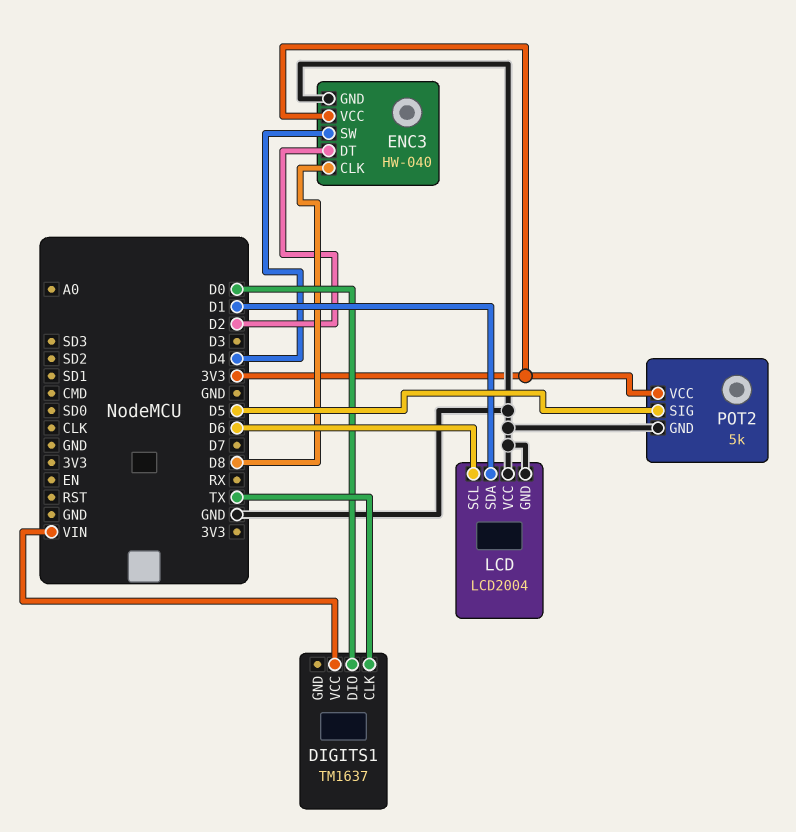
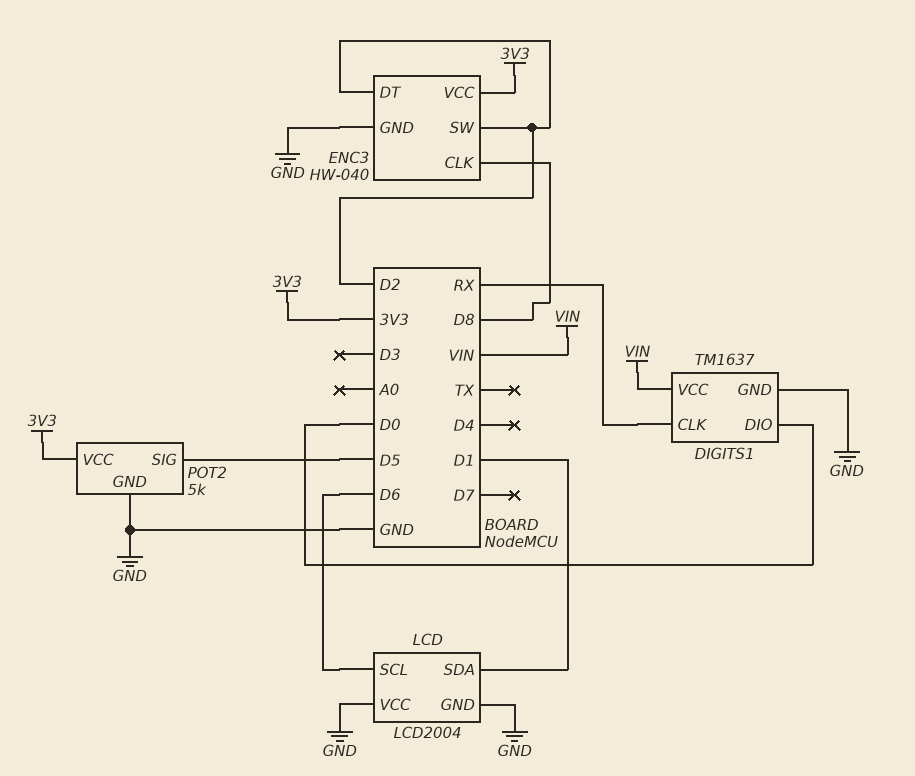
DIGITS1 pin CLK: TX -> RX
DIGITS1 pin GND: none -> GND
ENC3 pin SW: D4 -> D2

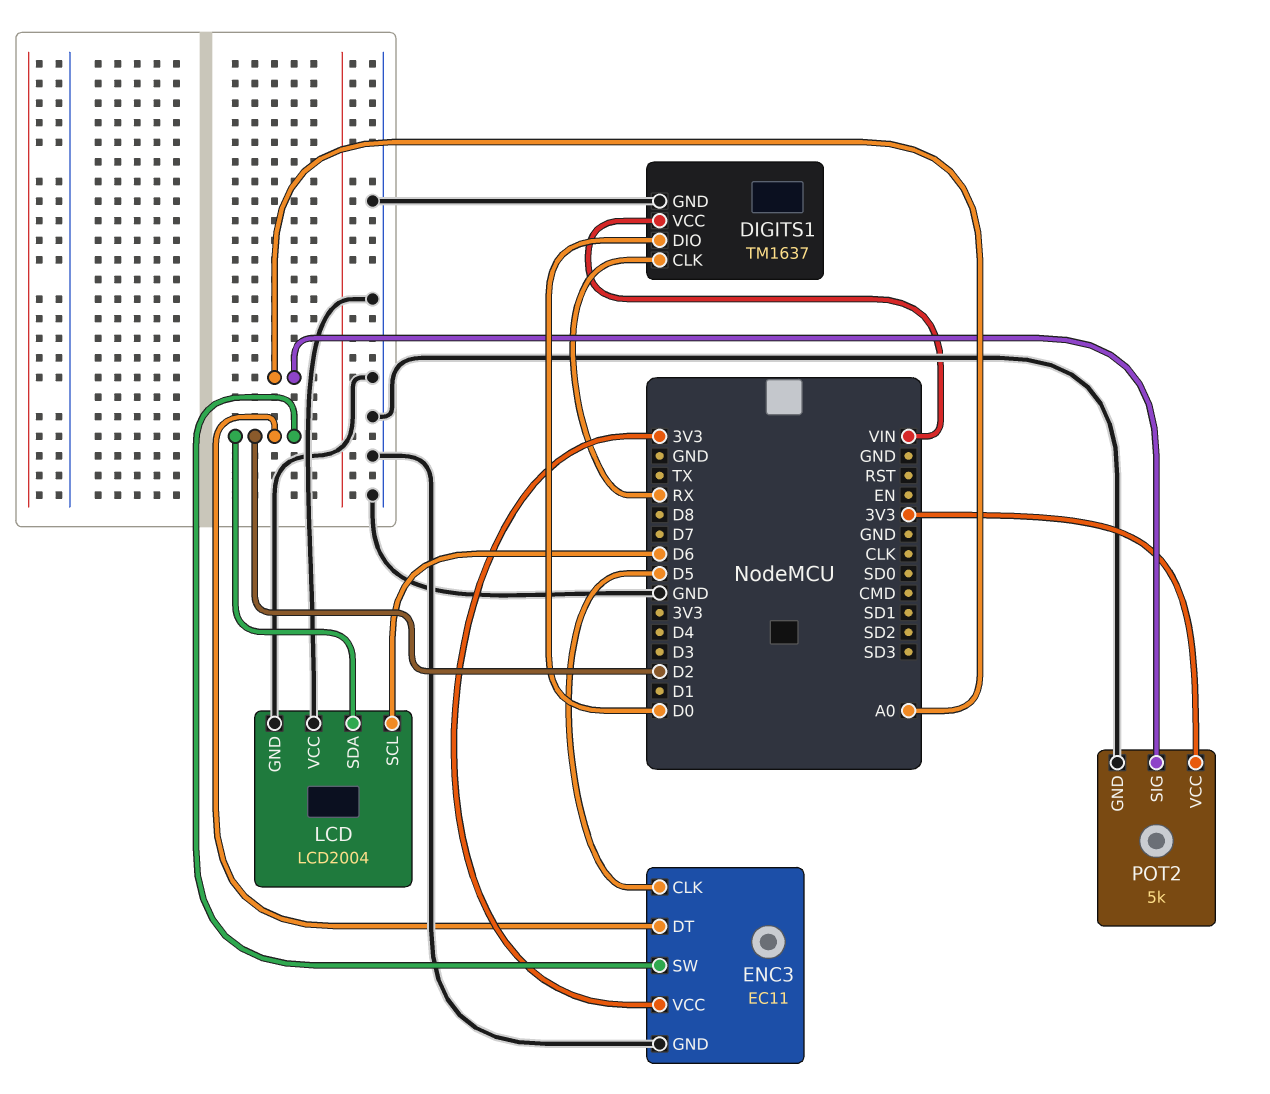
ENC3: HW-040 -> EC11
ENC3 pin CLK: D8 -> D5
LCD pin SDA: D1 -> D2
POT2 pin SIG: D5 -> A0

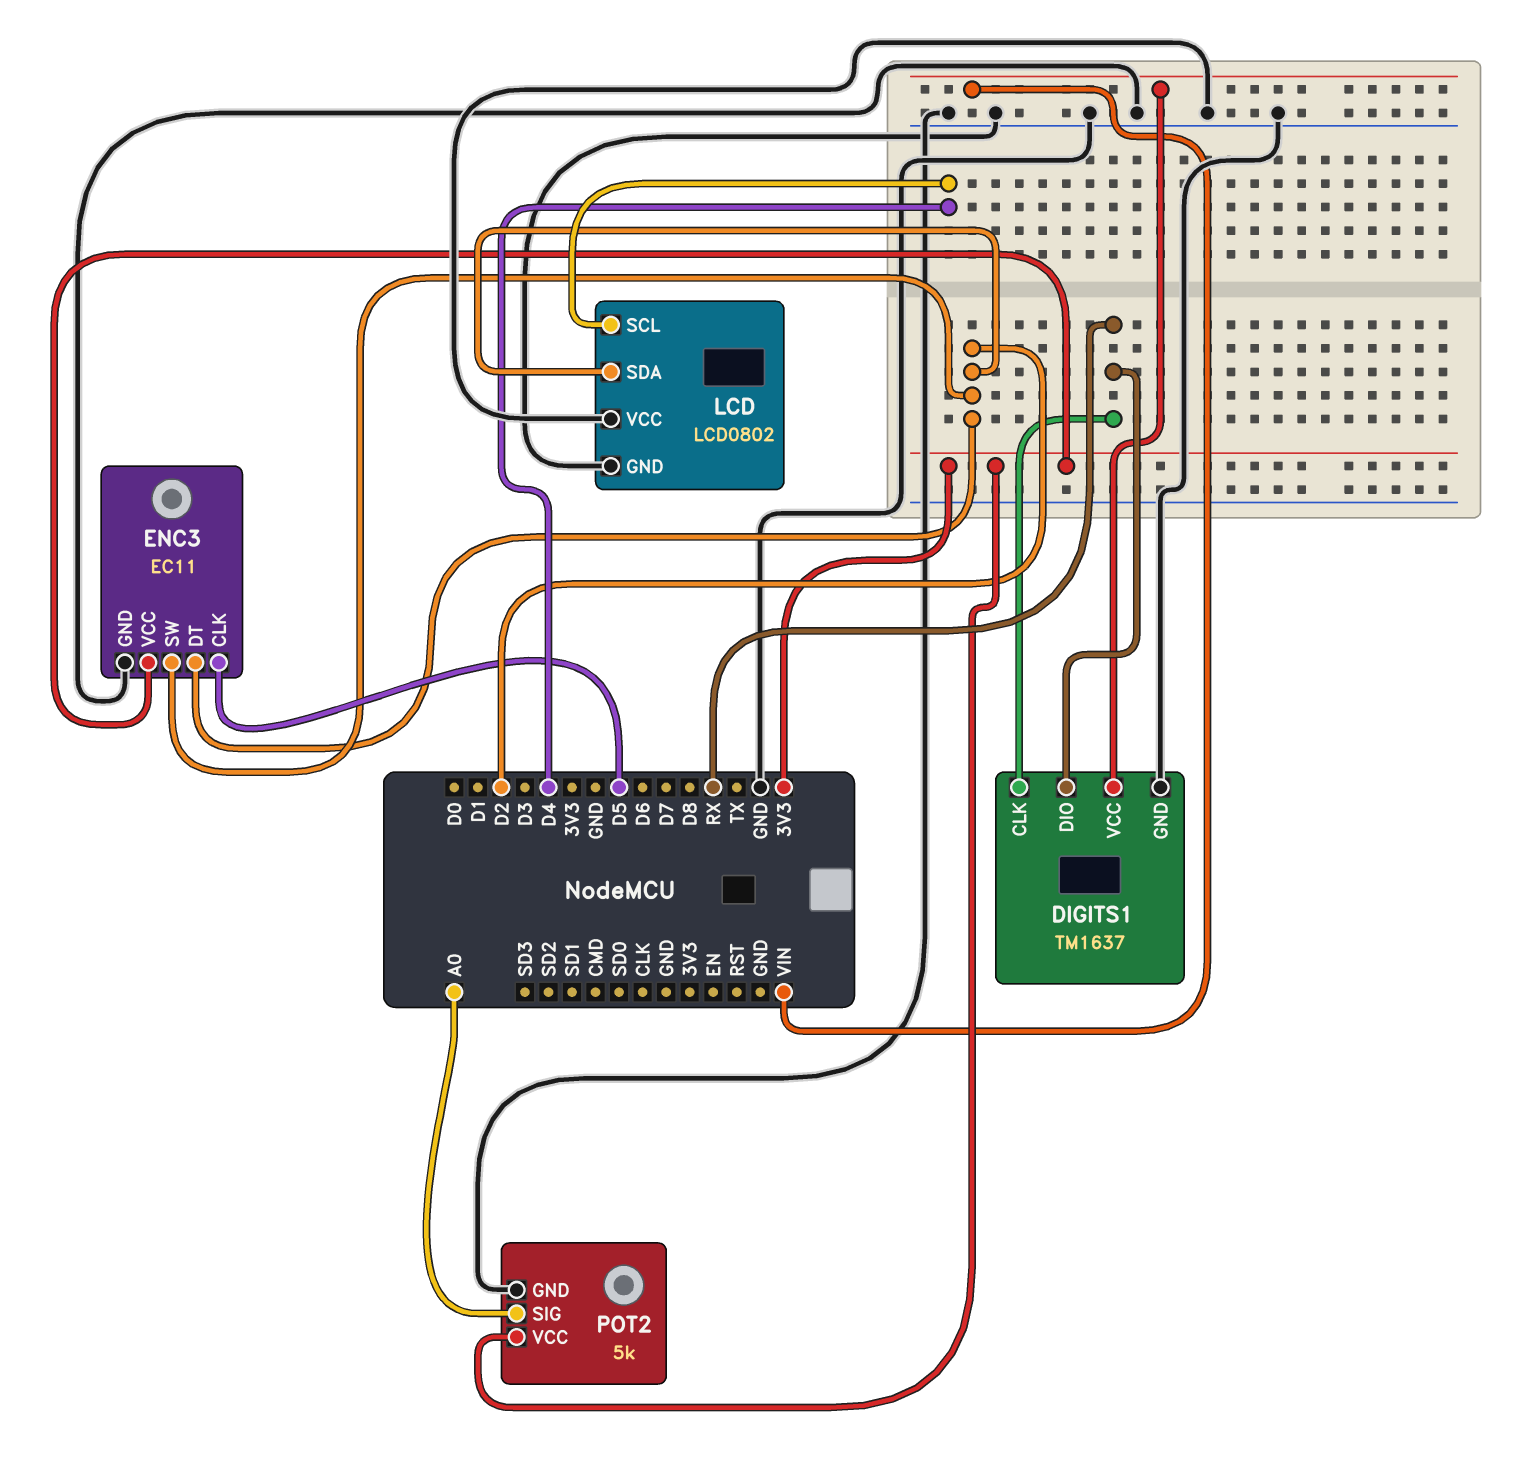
DIGITS1 pin DIO: D0 -> RX
LCD: LCD2004 -> LCD0802
LCD pin SCL: D6 -> D4

